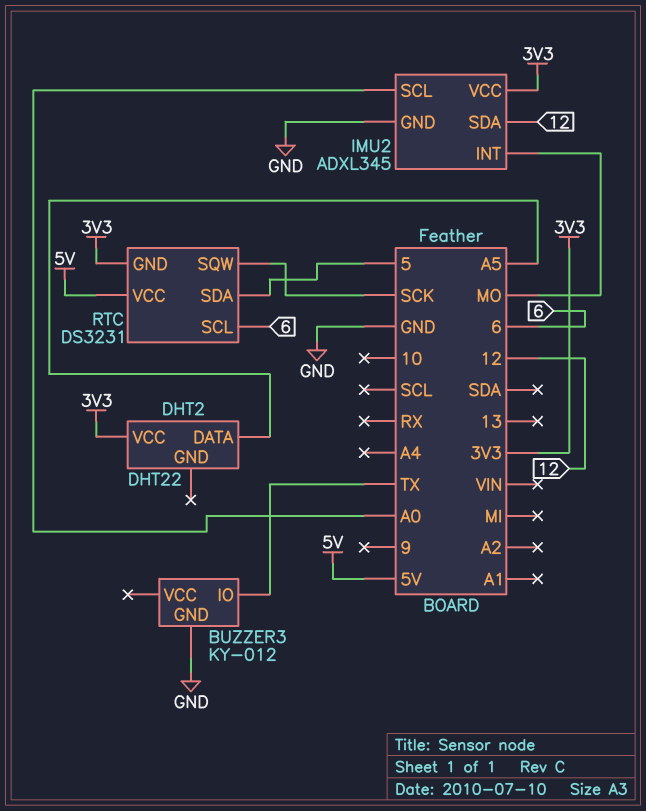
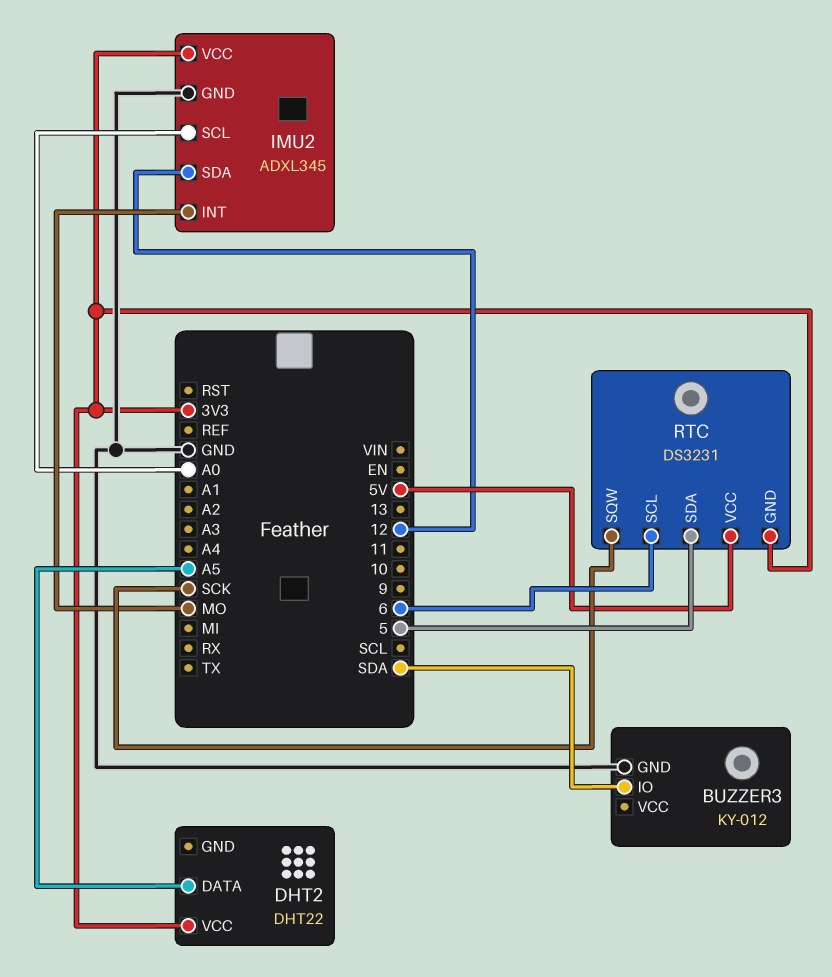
BUZZER3 pin IO: TX -> SDA

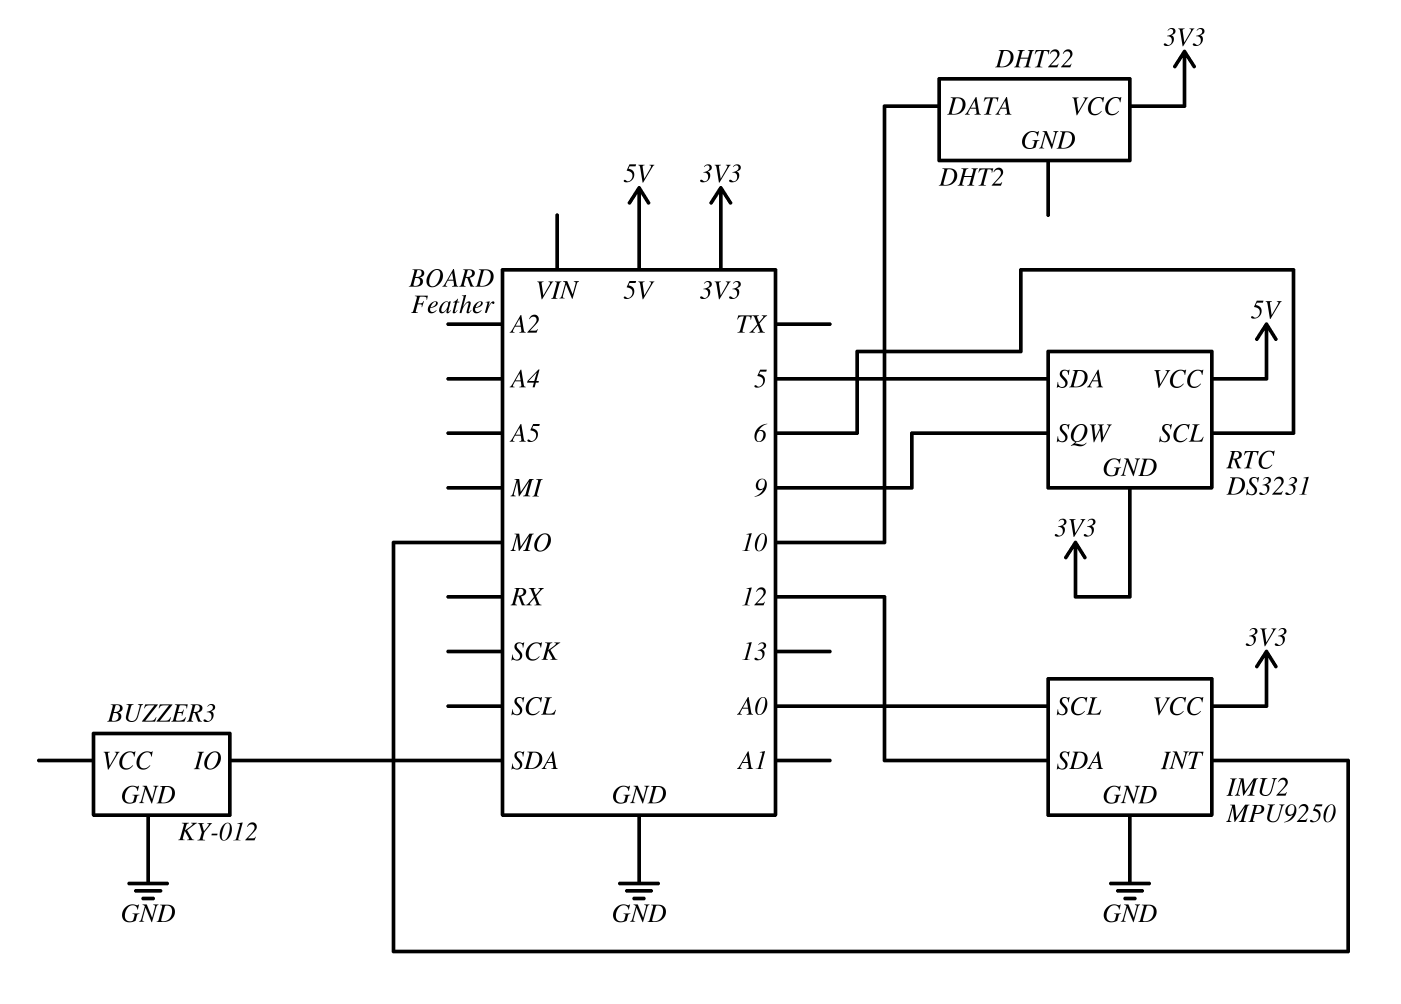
DHT2 pin DATA: A5 -> 10
IMU2: ADXL345 -> MPU9250
RTC pin SQW: SCK -> 9

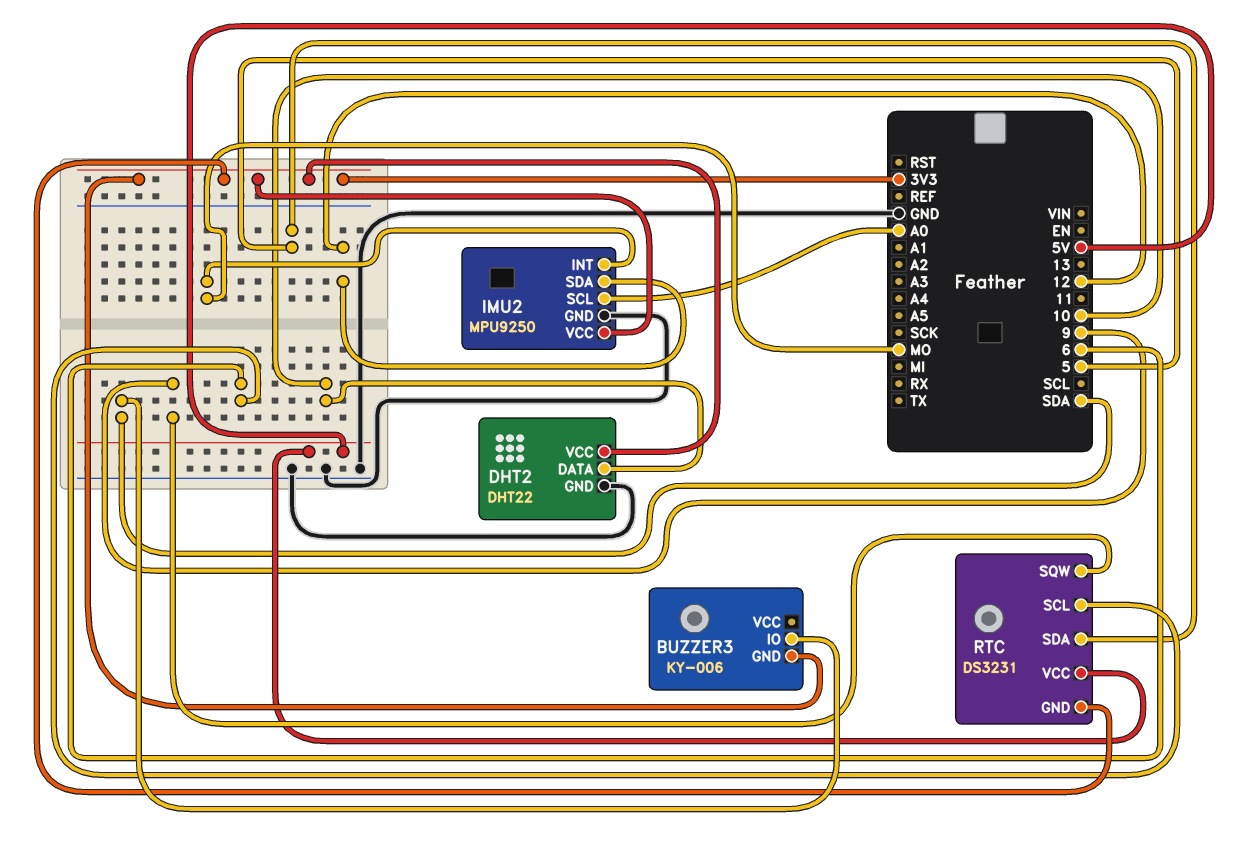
BUZZER3: KY-012 -> KY-006
BUZZER3 pin GND: GND -> 3V3
DHT2 pin GND: none -> GND

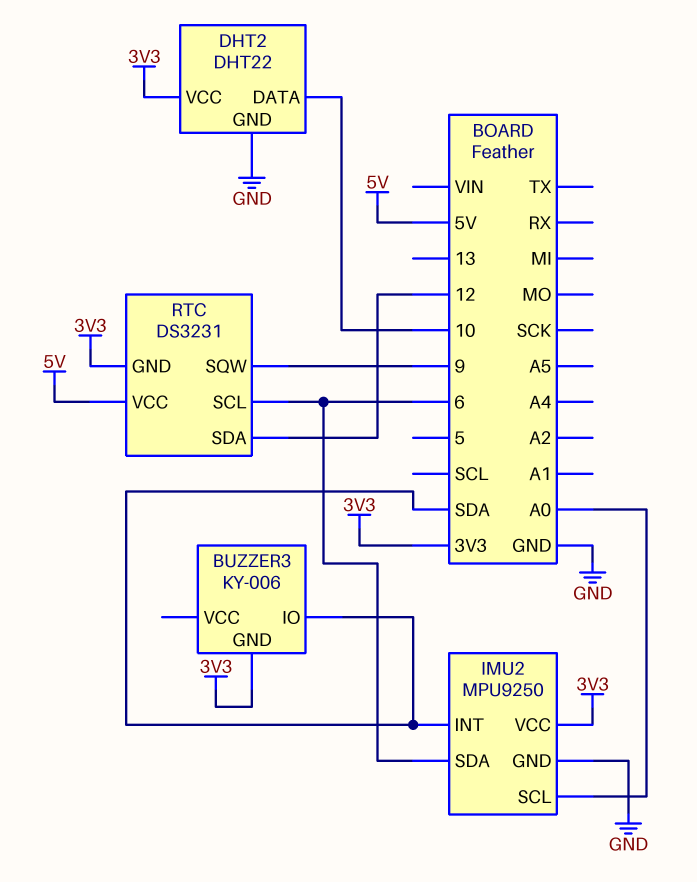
IMU2 pin INT: MO -> SDA
IMU2 pin SDA: 12 -> 6
RTC pin SDA: 5 -> 12

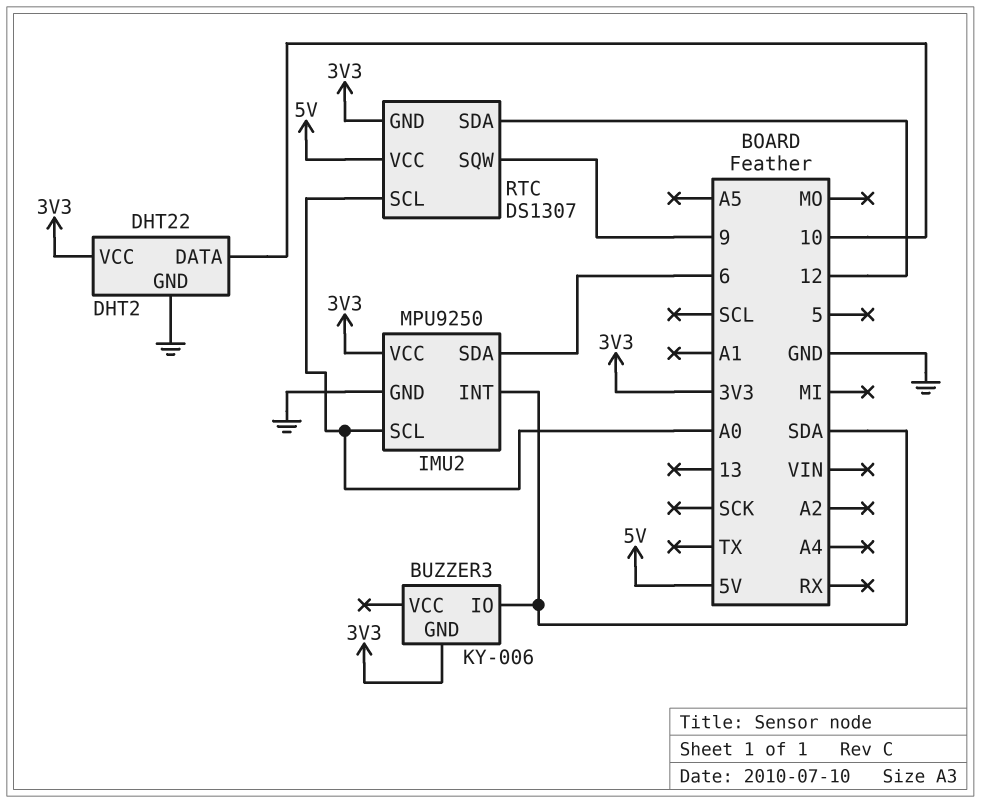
RTC: DS3231 -> DS1307
RTC pin SCL: 6 -> A0

